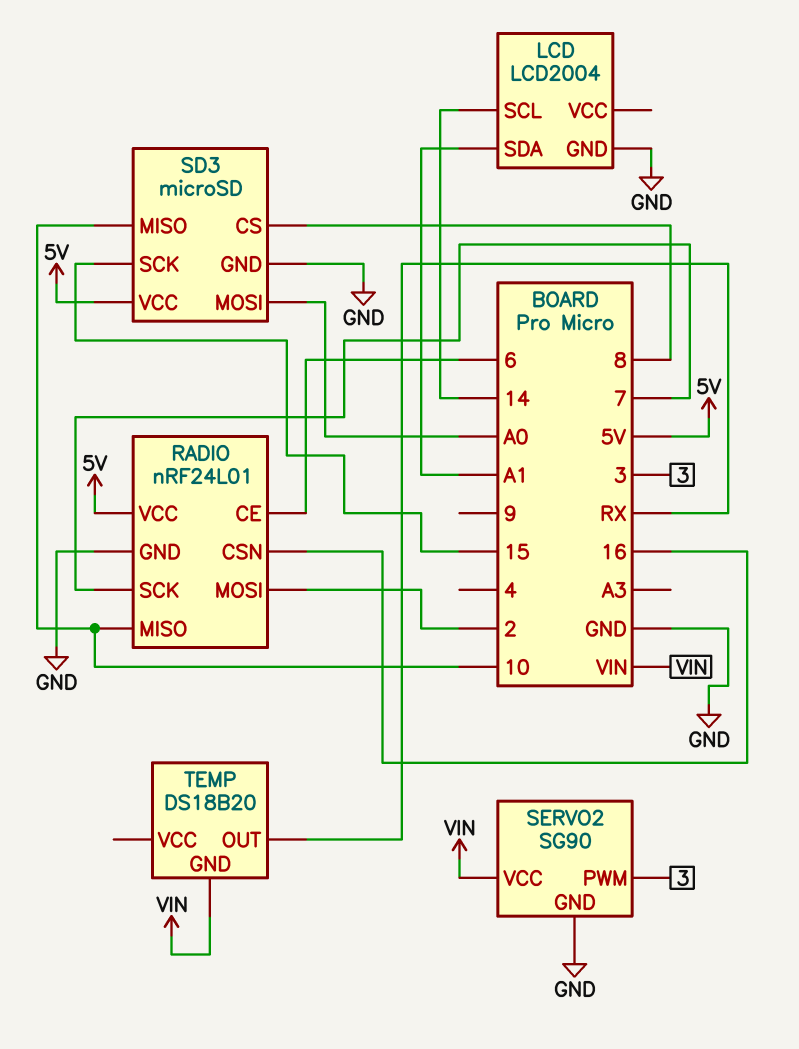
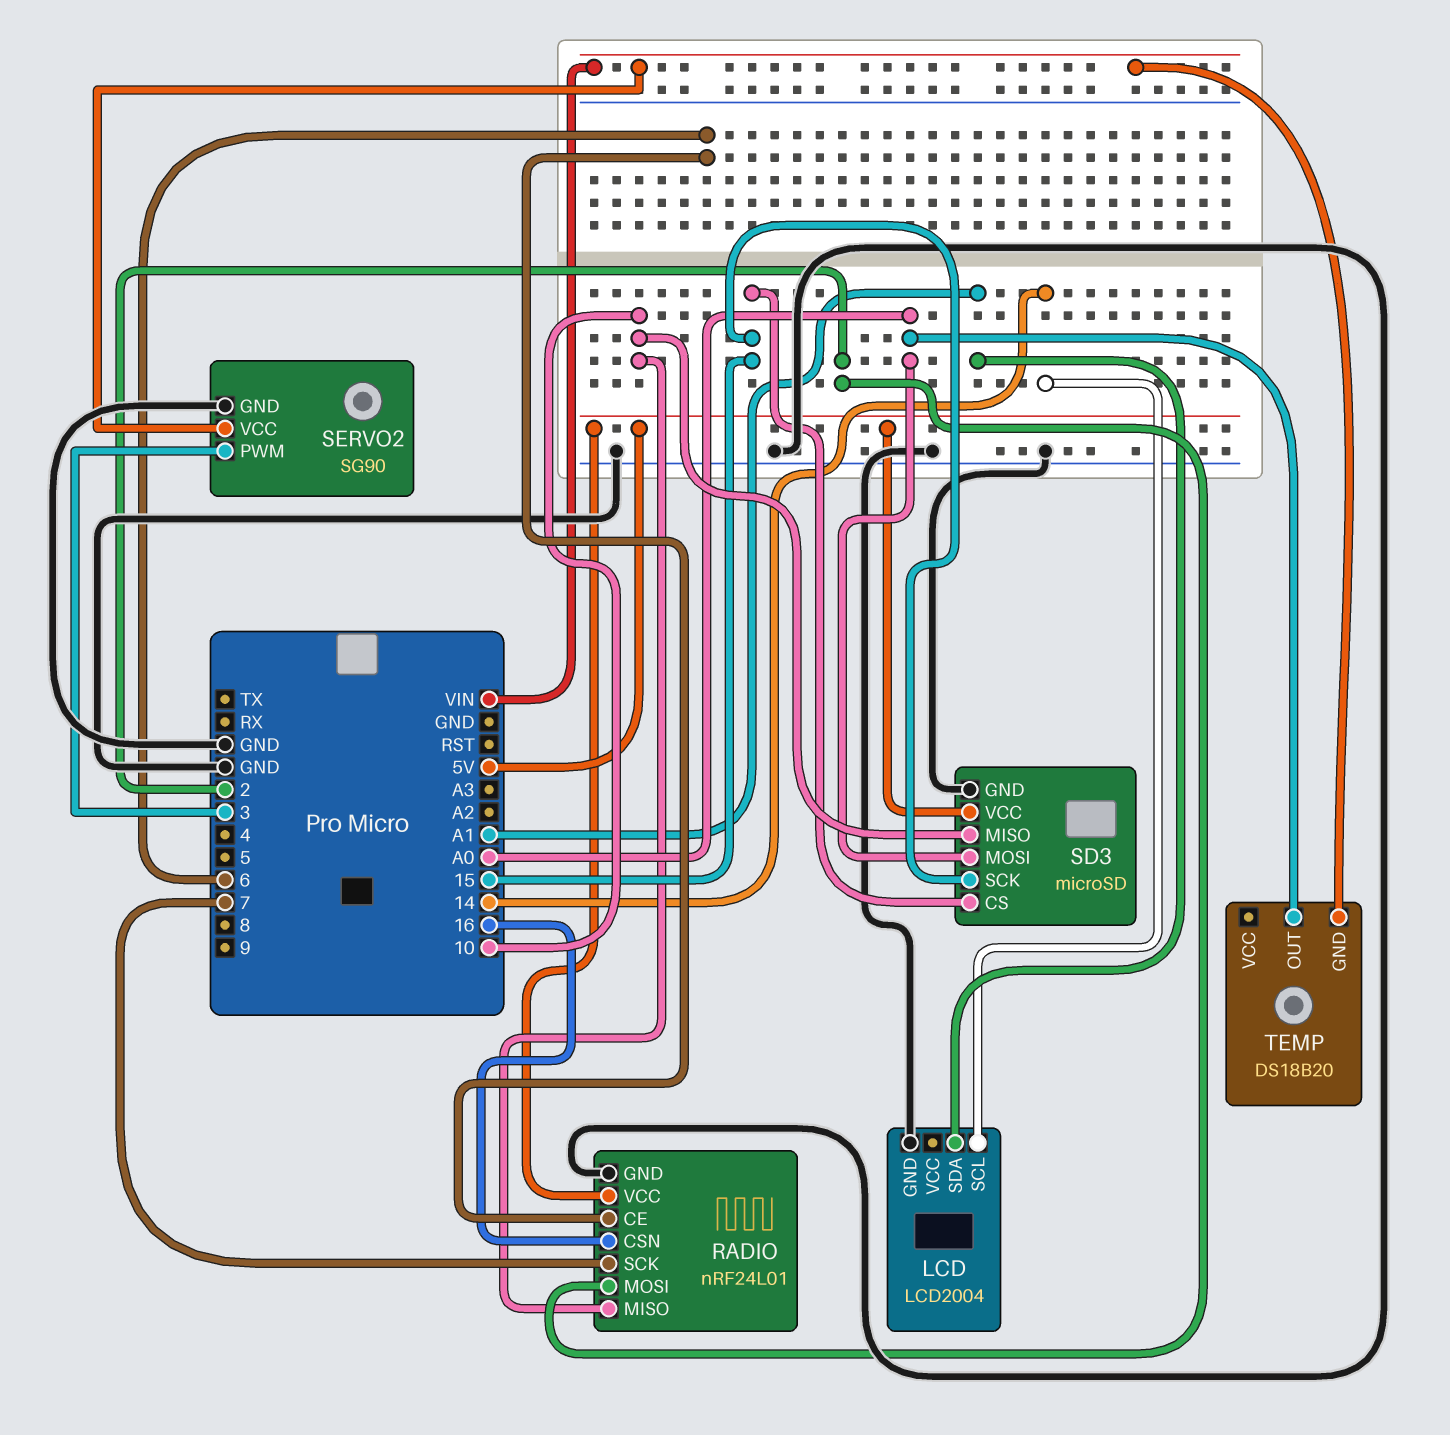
SD3 pin CS: 8 -> 15
TEMP pin OUT: RX -> A0

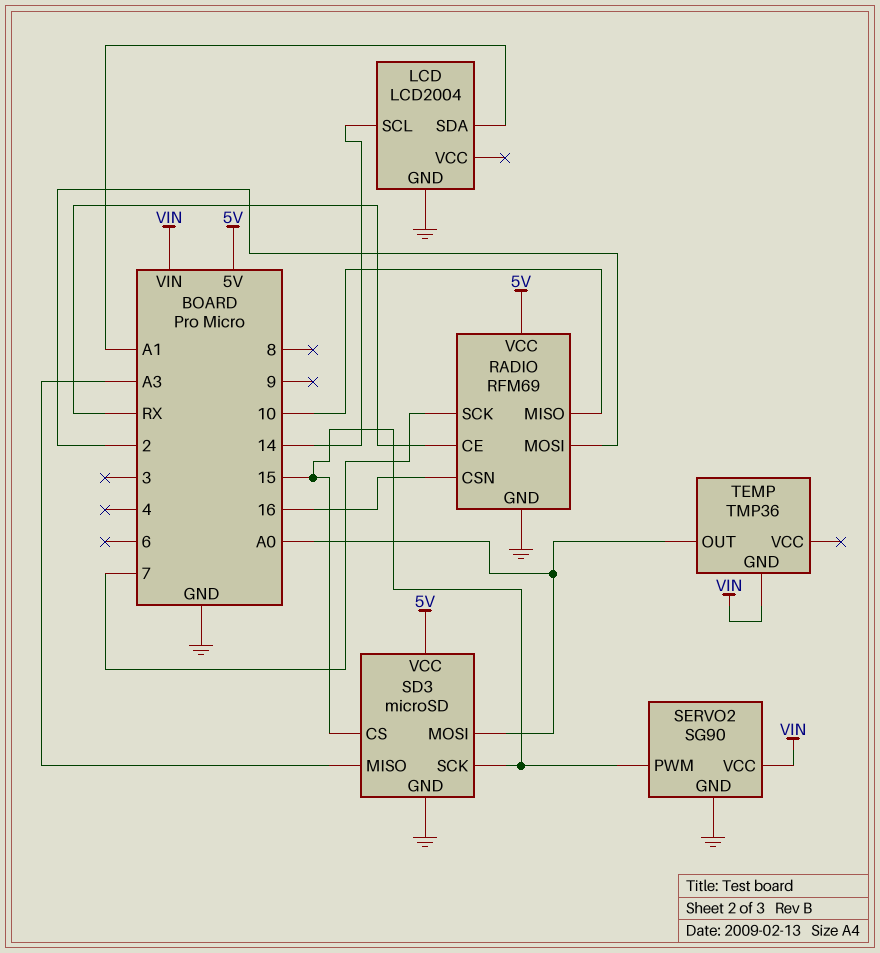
RADIO: nRF24L01 -> RFM69
RADIO pin CE: 6 -> RX
SD3 pin MISO: 10 -> A3
SERVO2 pin PWM: 3 -> 15
TEMP: DS18B20 -> TMP36

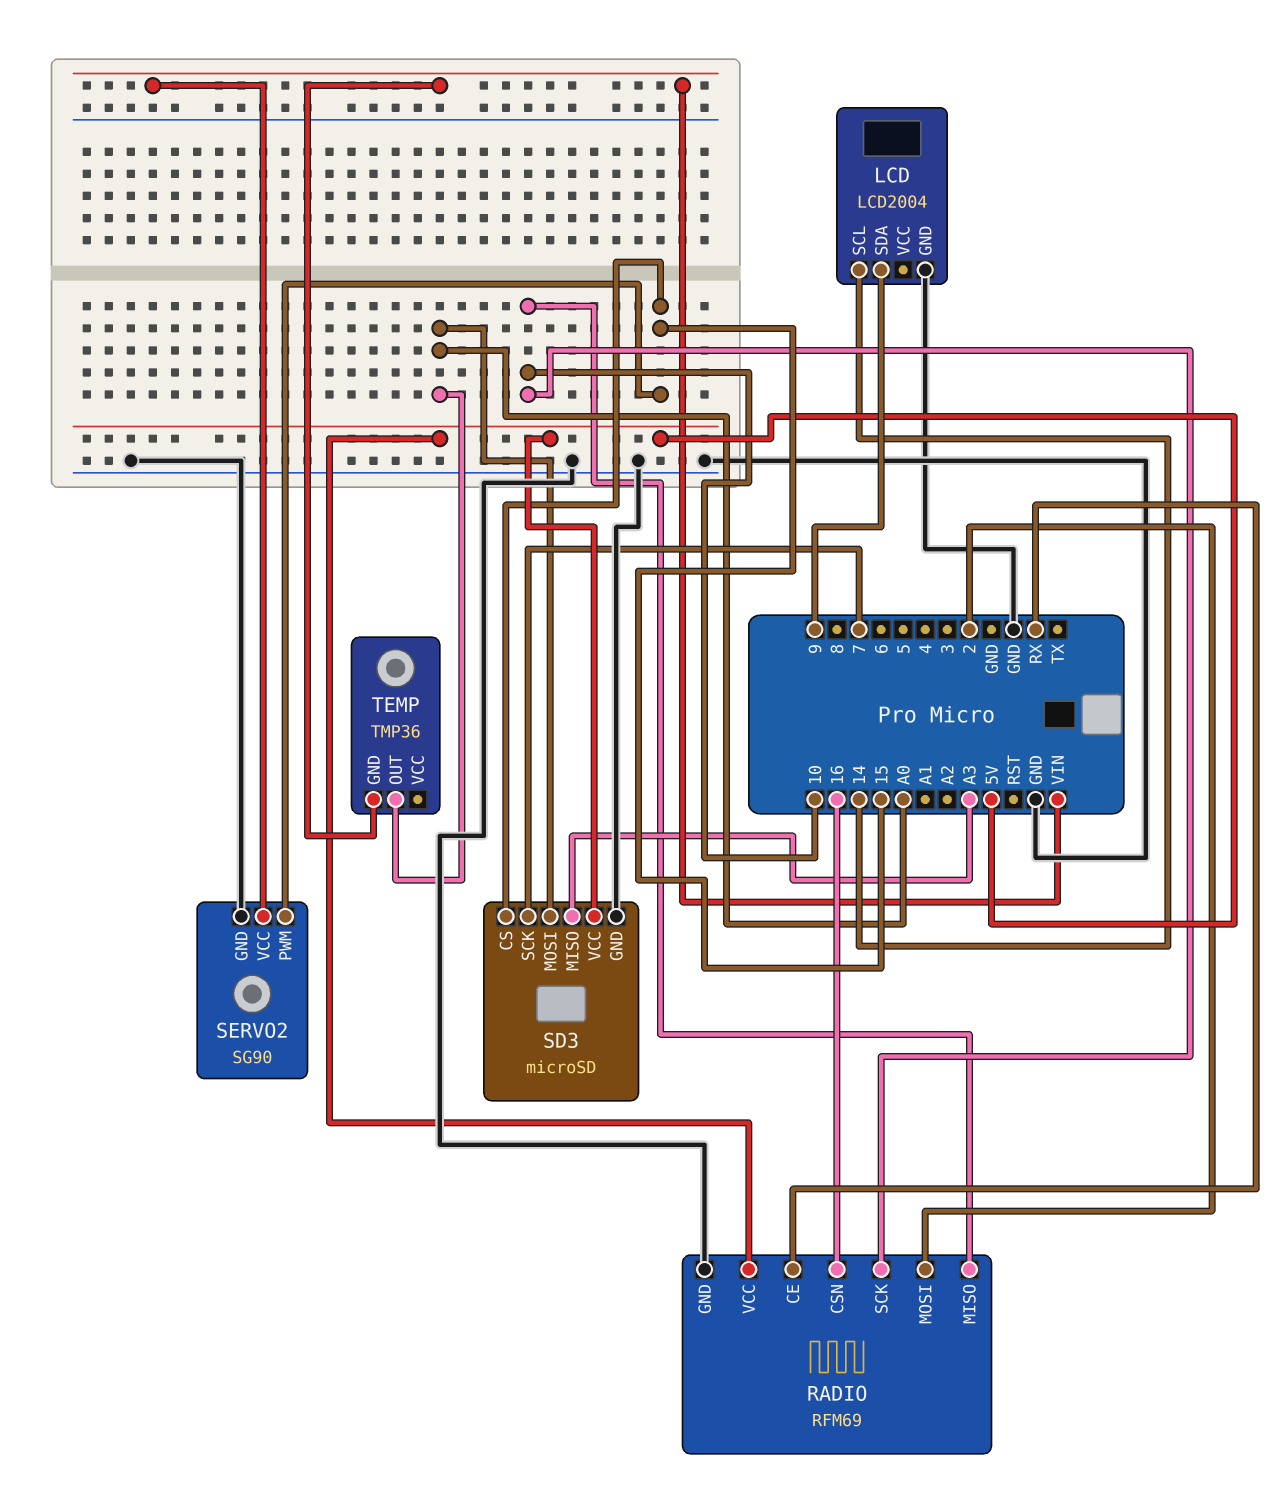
LCD pin SDA: A1 -> 9
RADIO pin SCK: 7 -> 10
SD3 pin SCK: 15 -> 7

